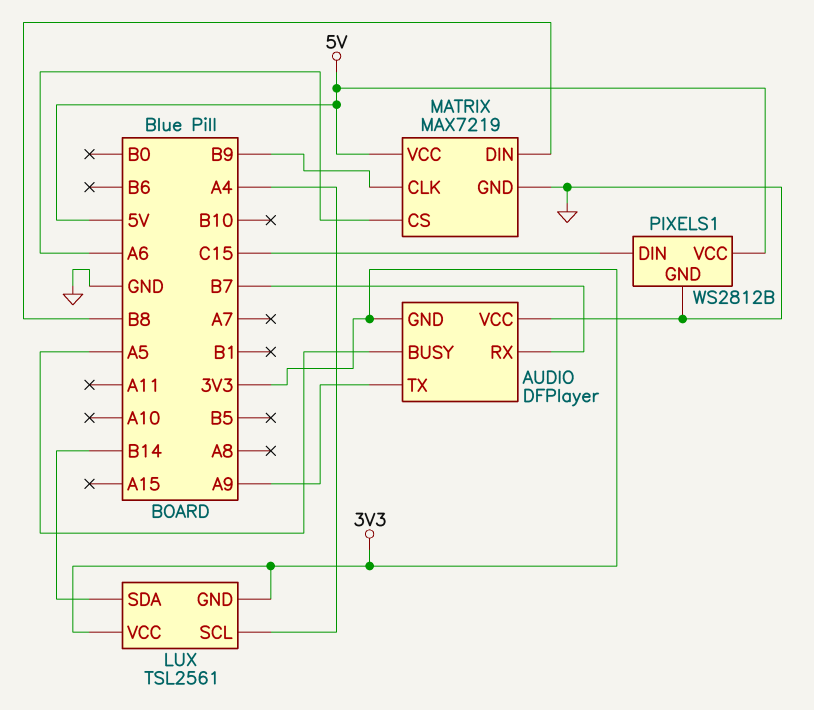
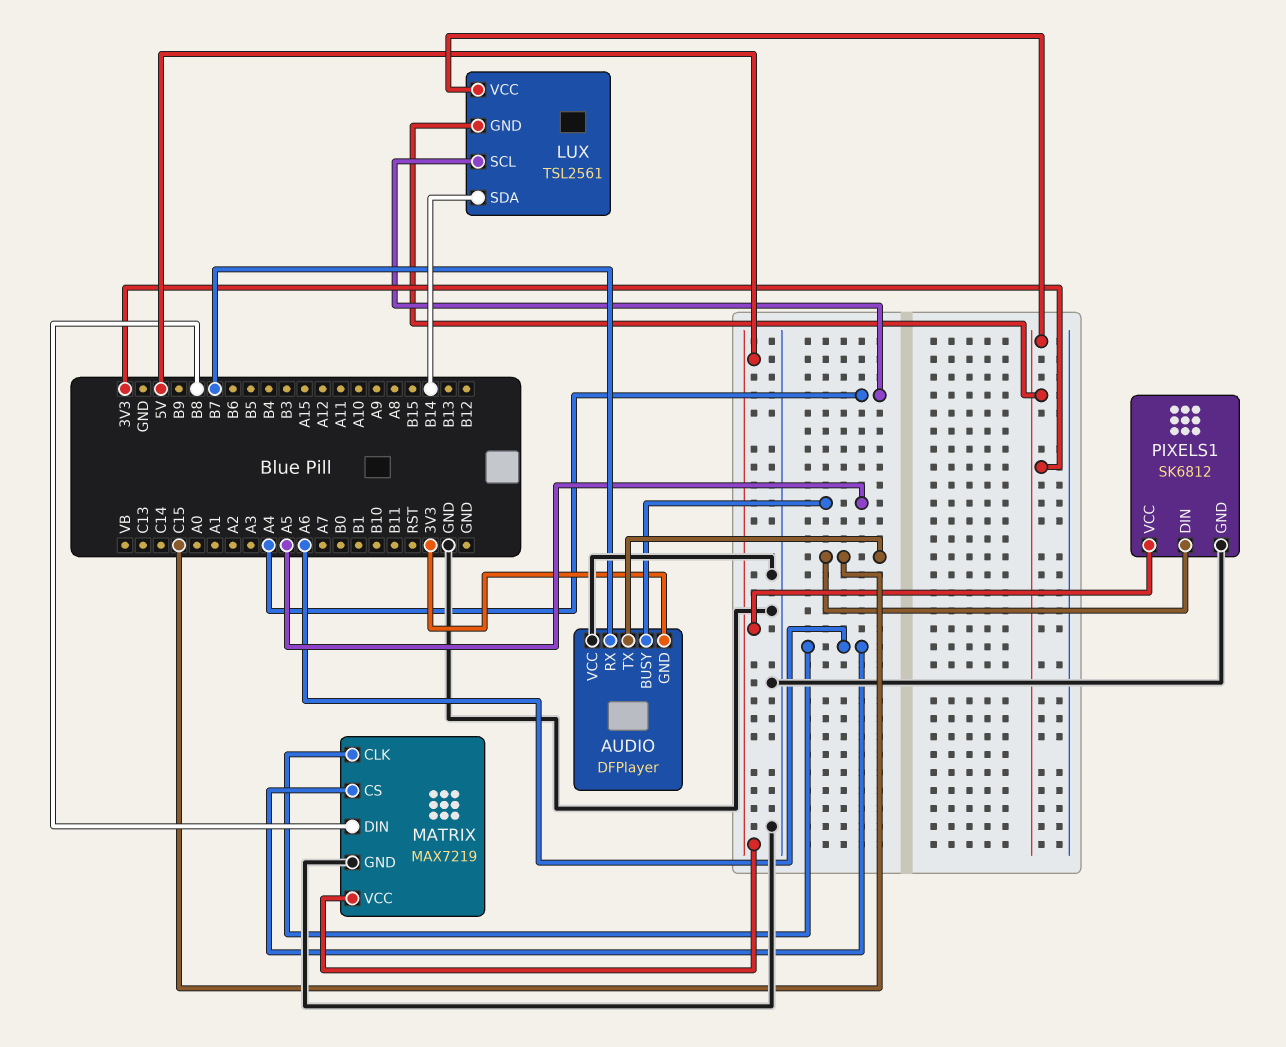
AUDIO pin TX: A9 -> C15
MATRIX pin CLK: B9 -> A6
PIXELS1: WS2812B -> SK6812

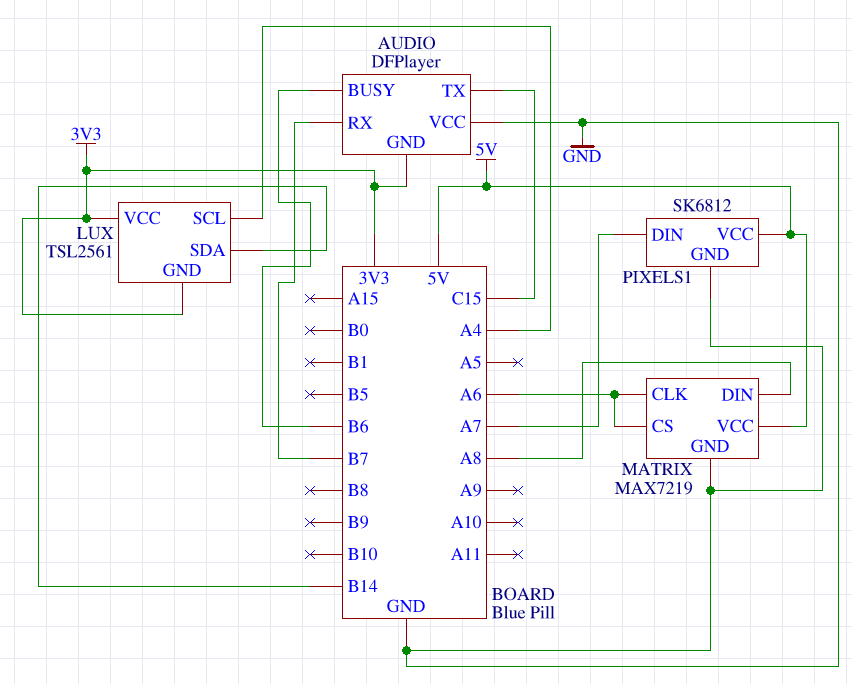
AUDIO pin BUSY: A5 -> B6
MATRIX pin DIN: B8 -> A8
PIXELS1 pin DIN: C15 -> A7

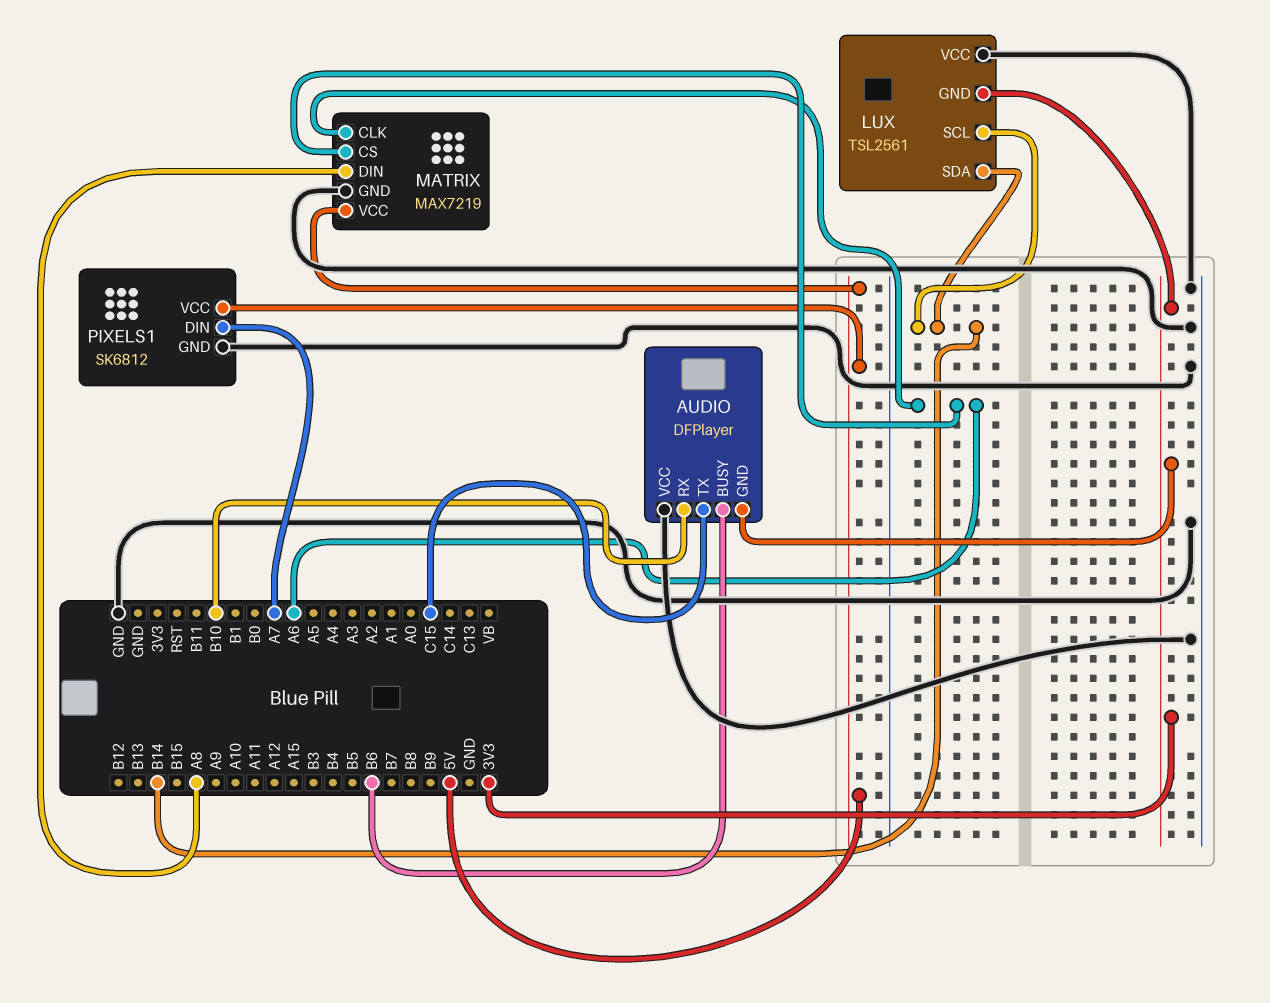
AUDIO pin RX: B7 -> B10
LUX pin SCL: A4 -> B14
LUX pin VCC: 3V3 -> GND

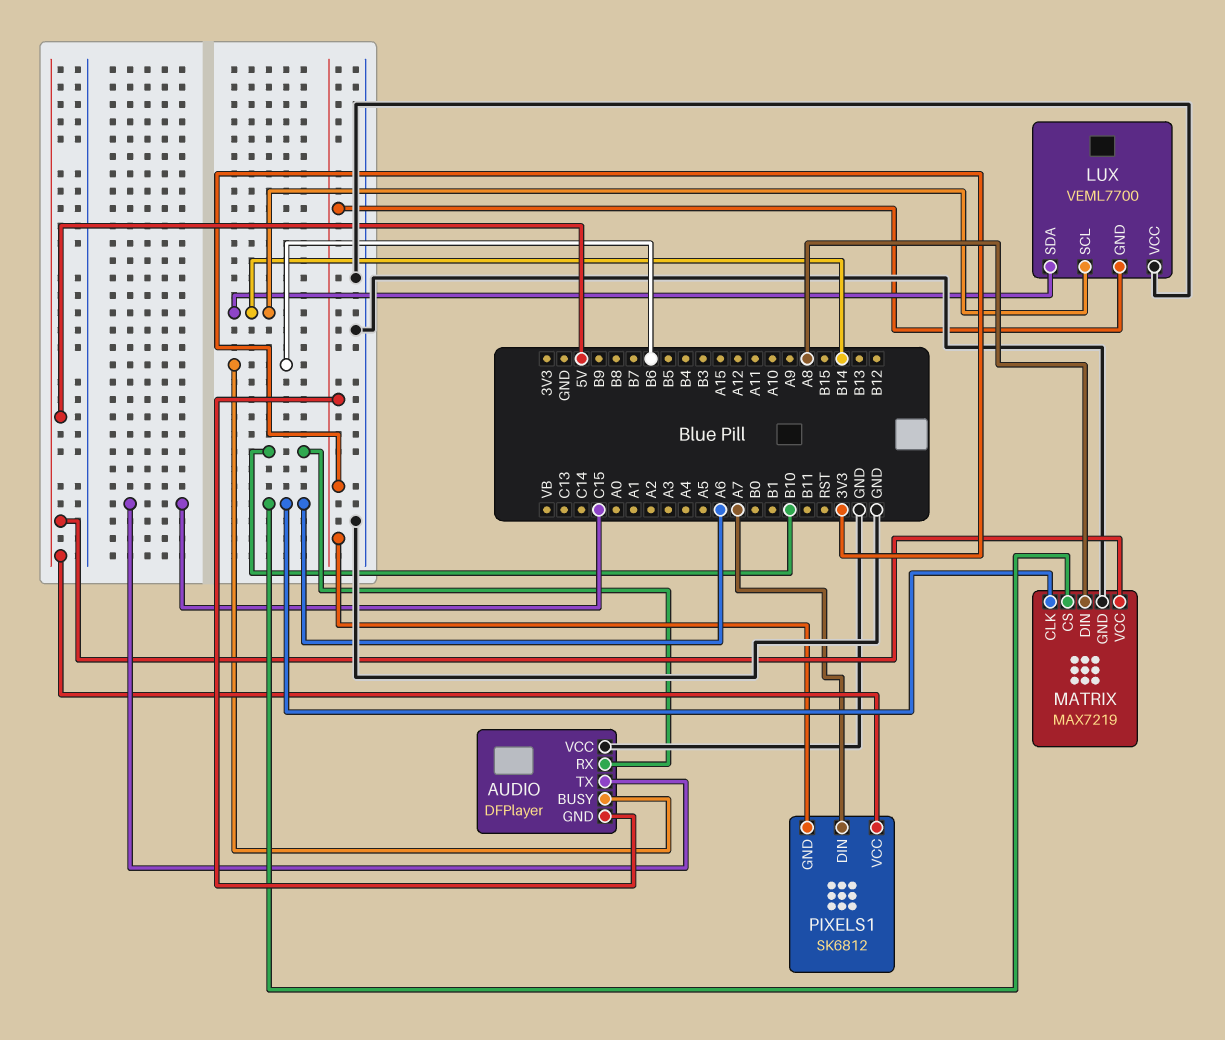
LUX: TSL2561 -> VEML7700
PIXELS1 pin GND: GND -> 3V3

